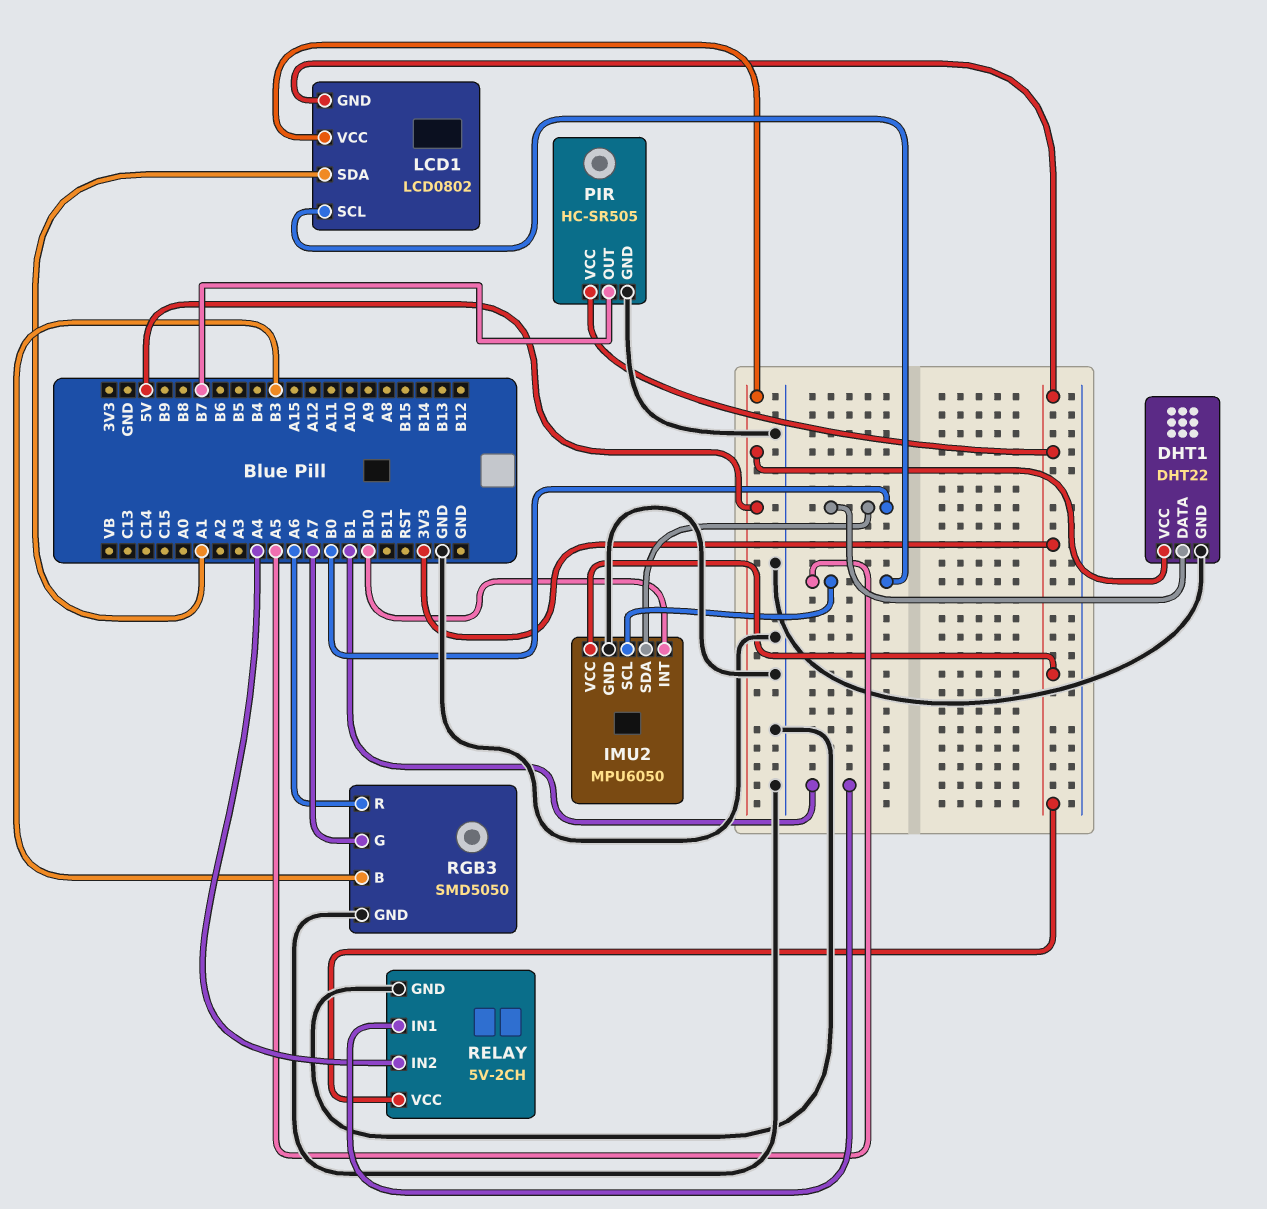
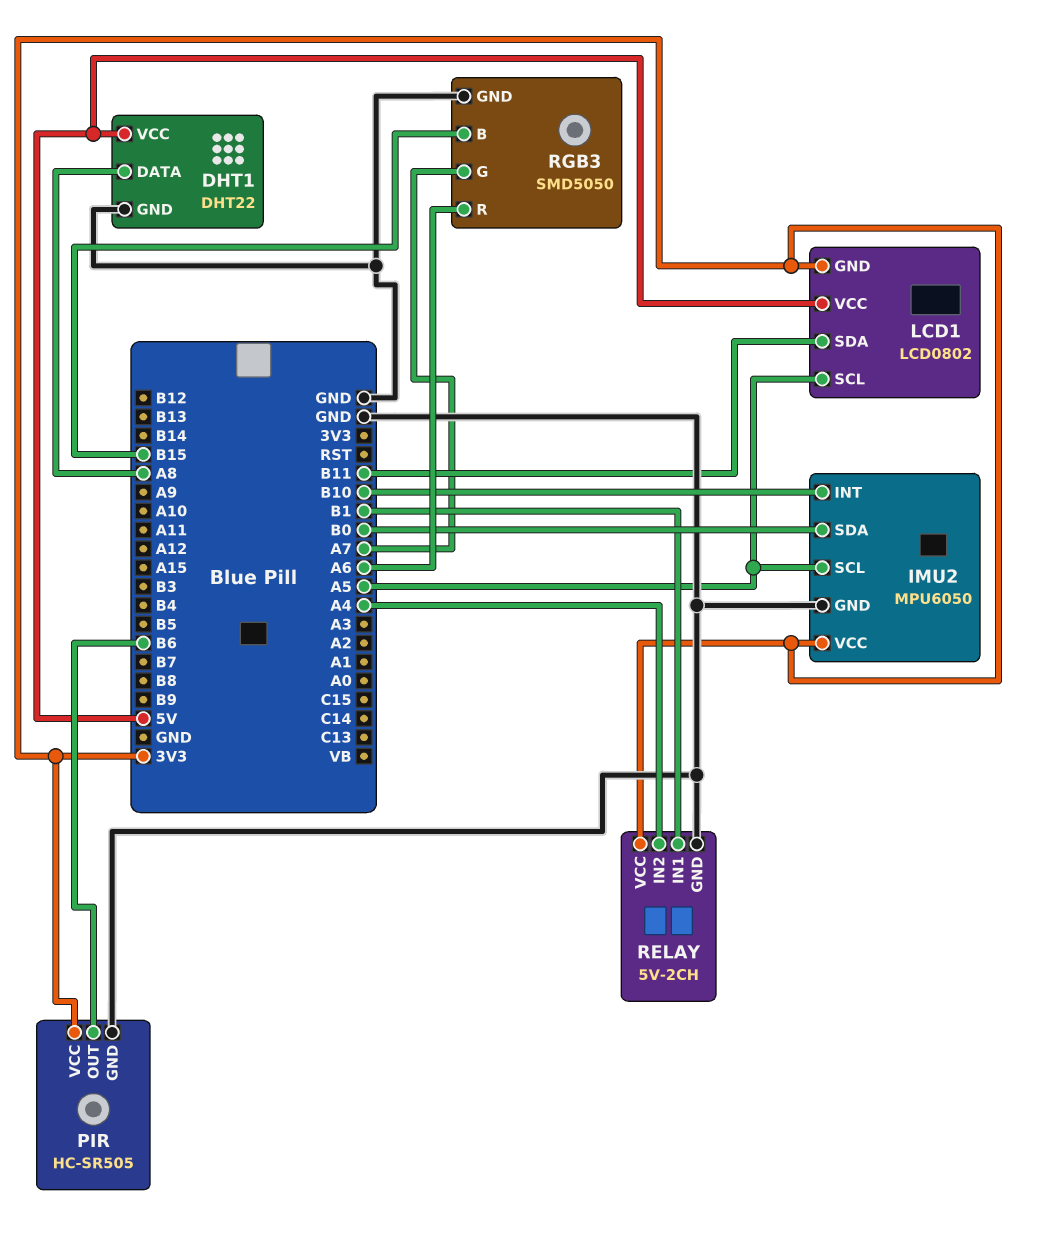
DHT1 pin DATA: B0 -> A8
LCD1 pin SDA: A1 -> B11
PIR pin OUT: B7 -> B6
RGB3 pin B: B3 -> B15

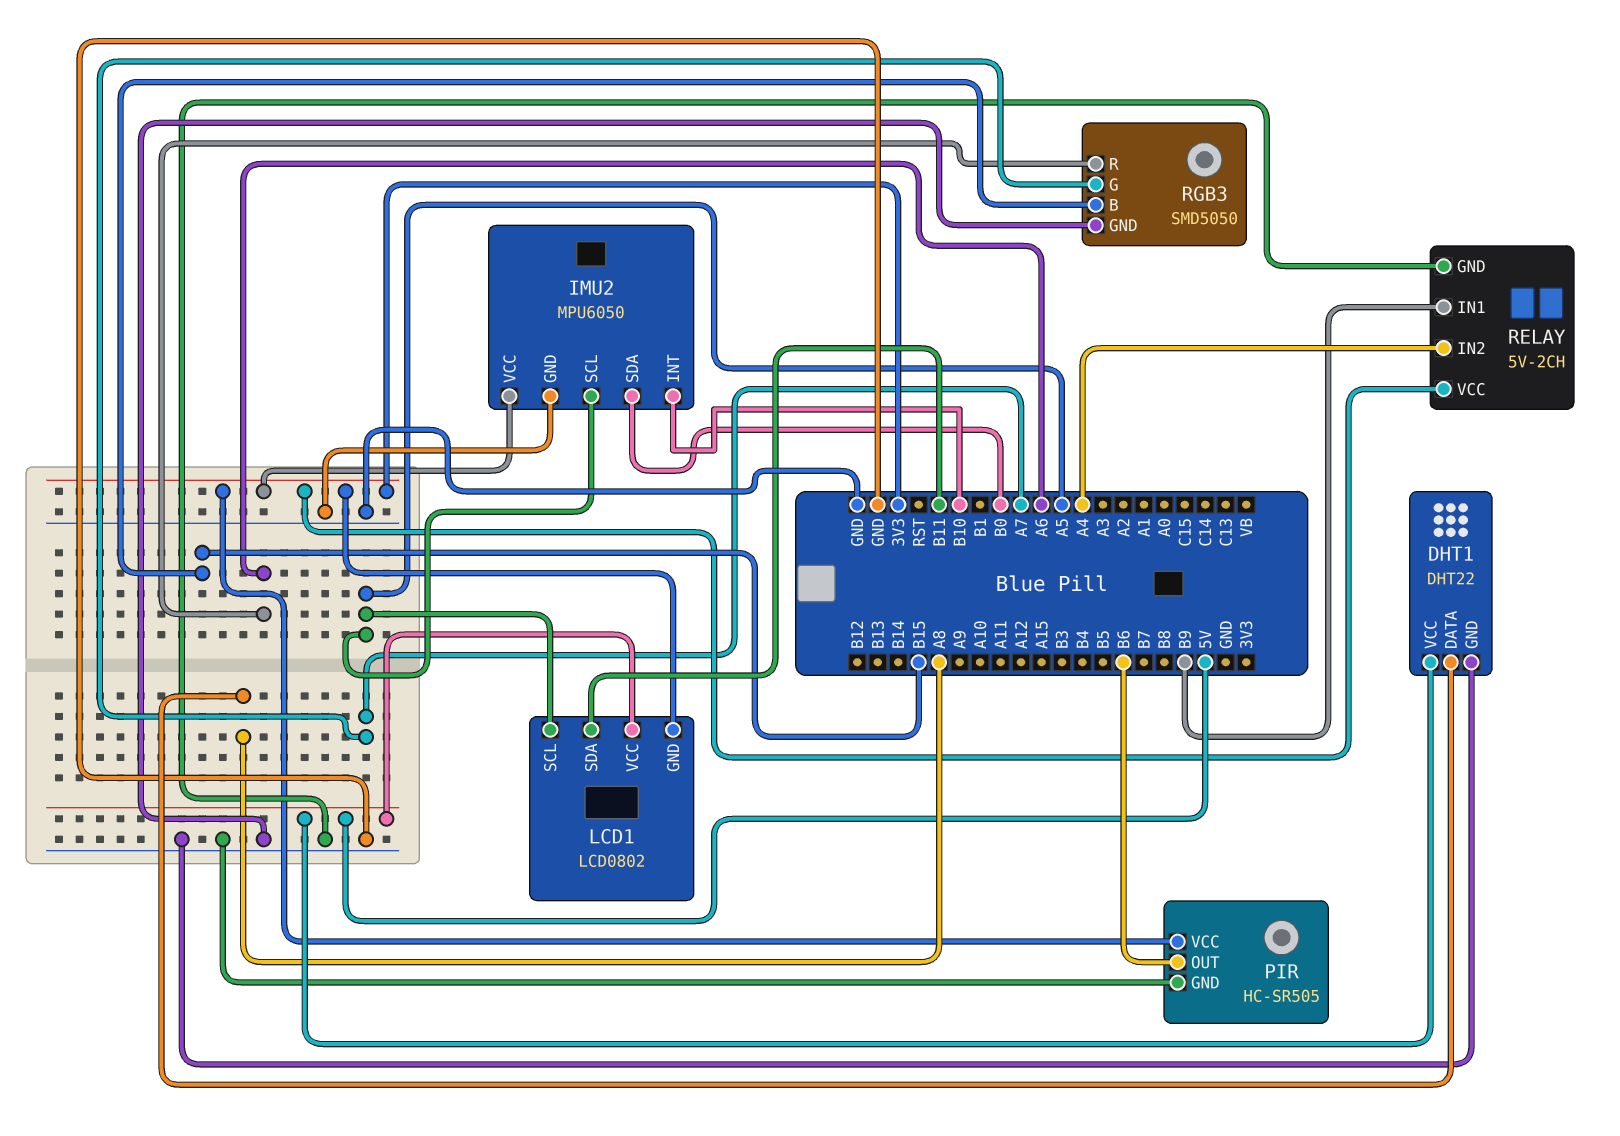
RELAY pin IN1: B1 -> B9

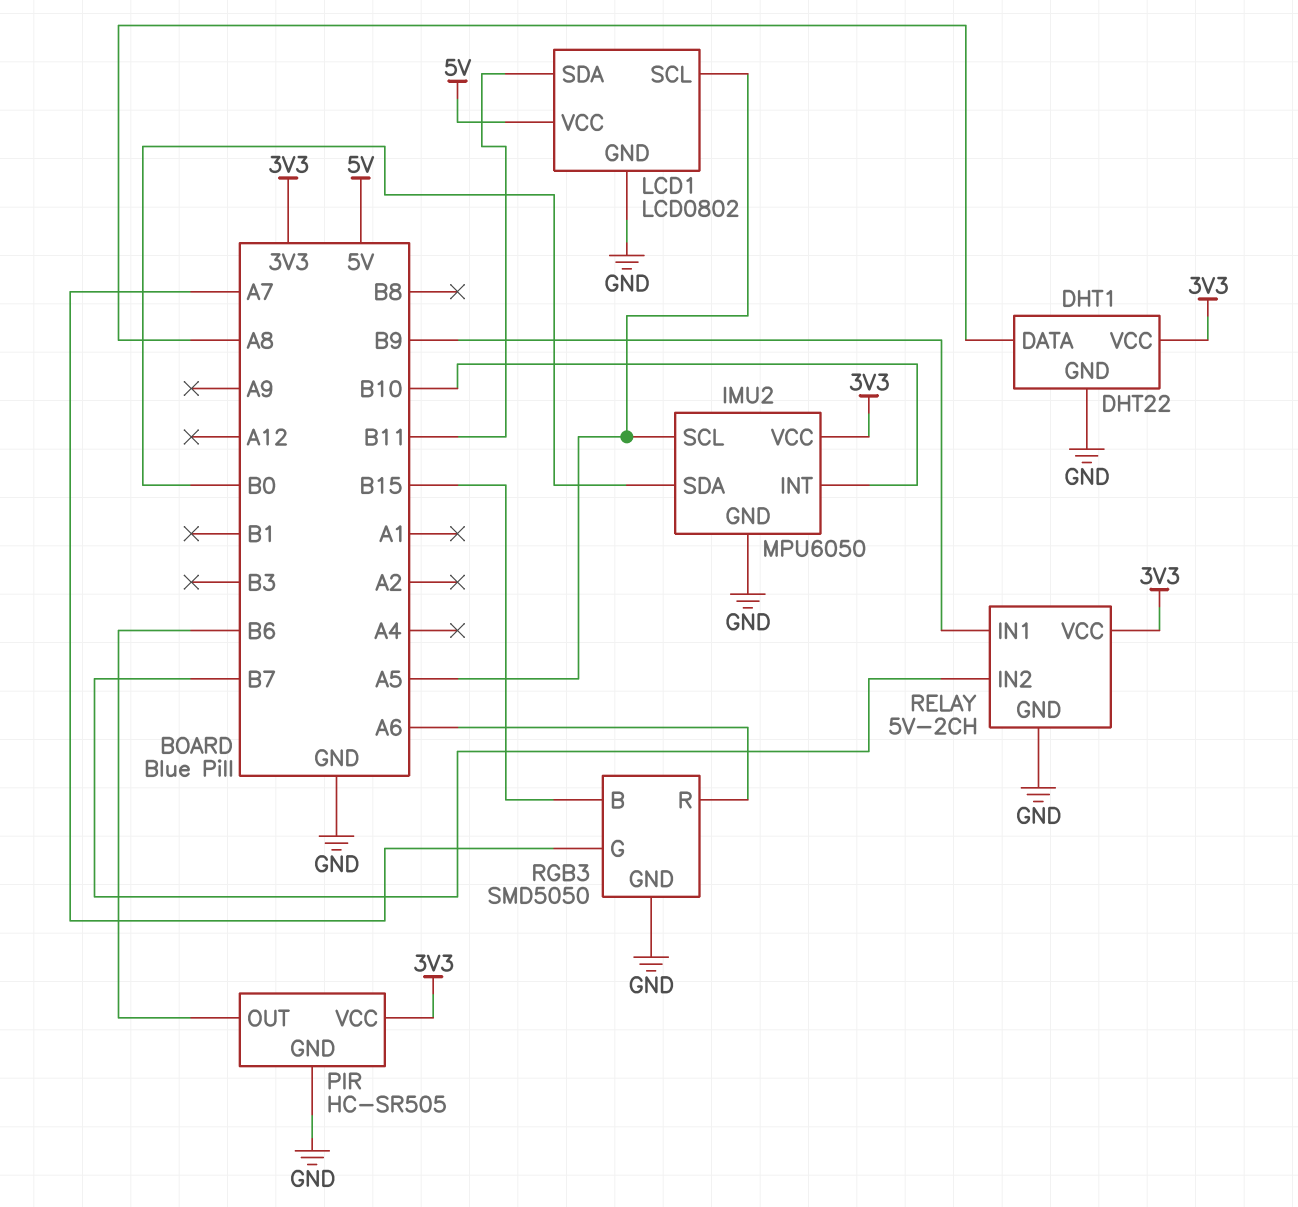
DHT1 pin VCC: 5V -> 3V3
LCD1 pin GND: 3V3 -> GND
RELAY pin IN2: A4 -> B7

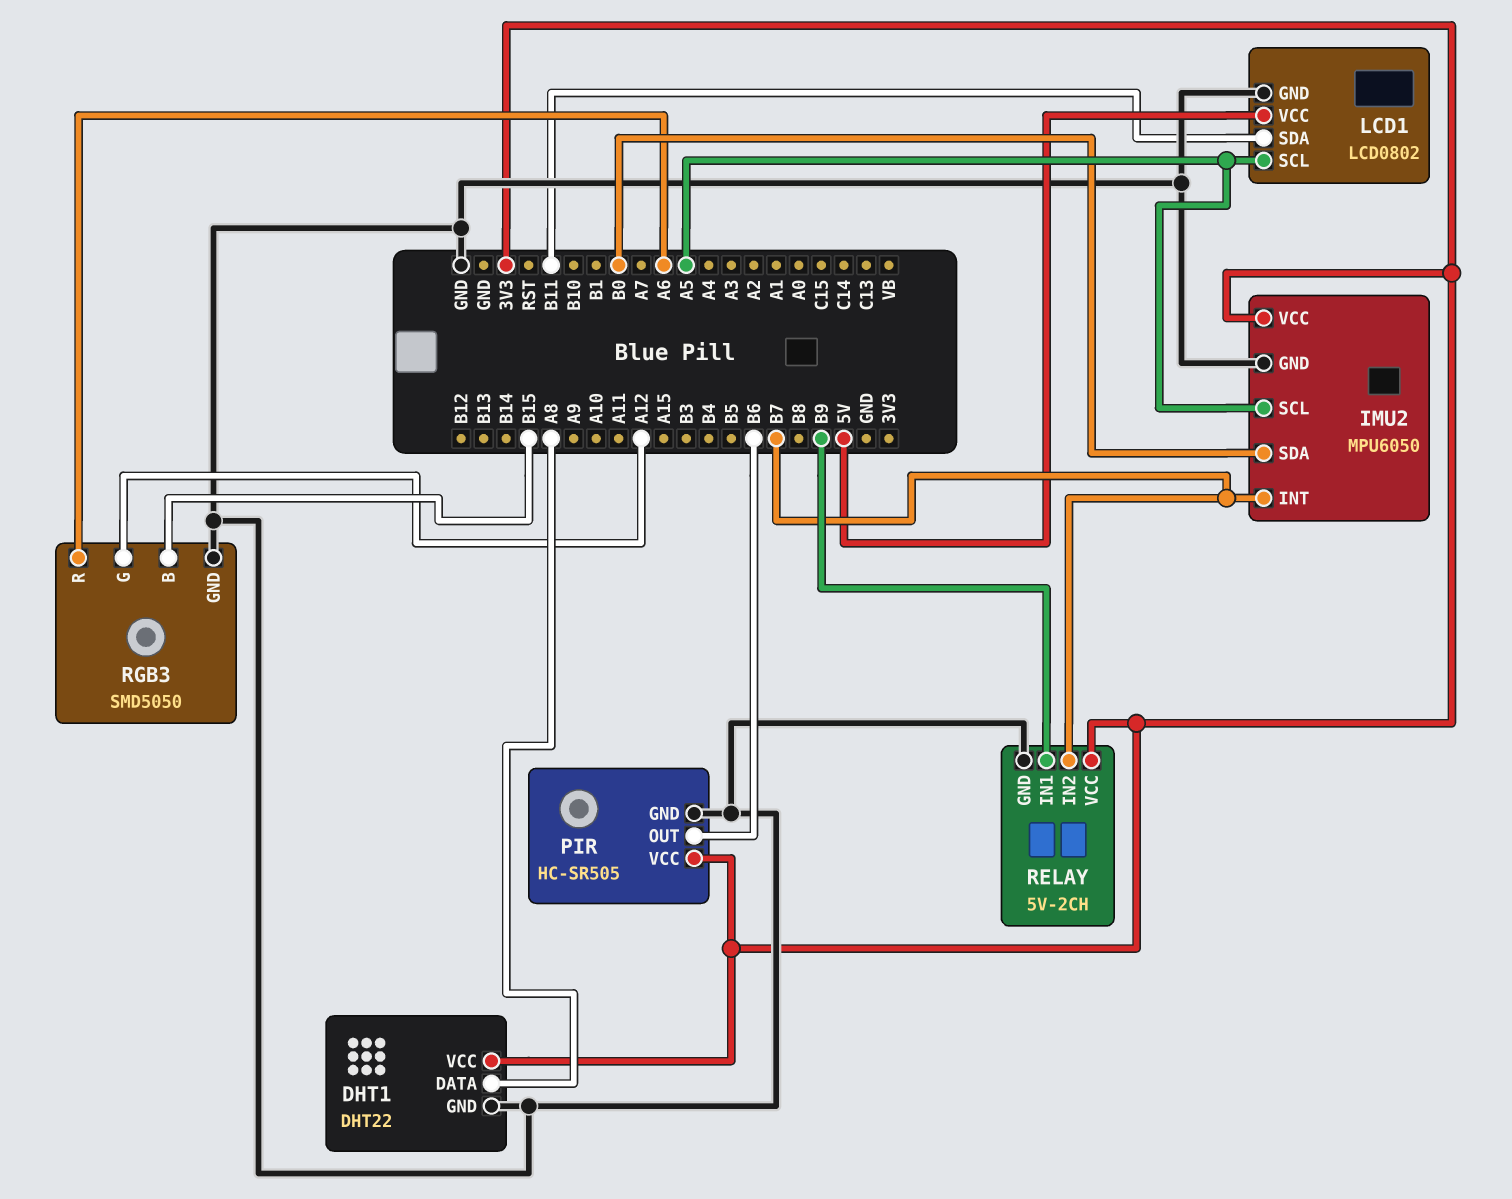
IMU2 pin INT: B10 -> B7
RGB3 pin G: A7 -> A12

